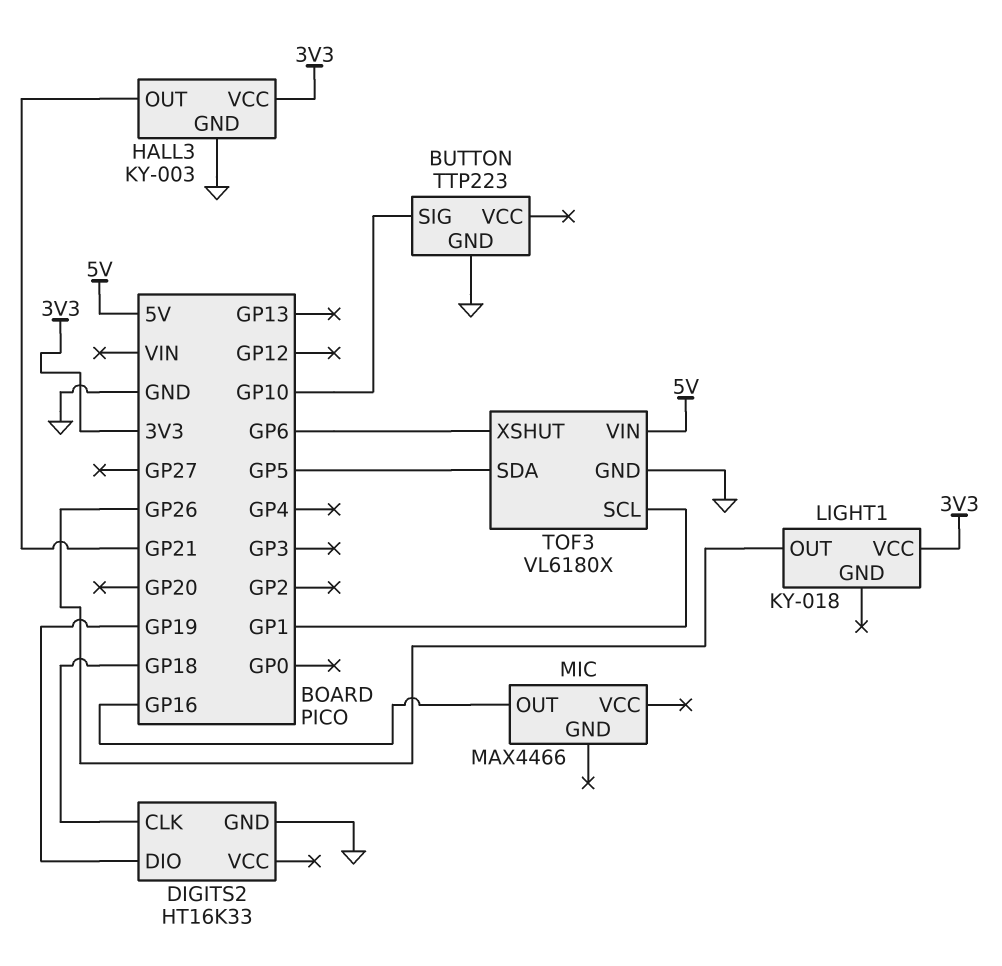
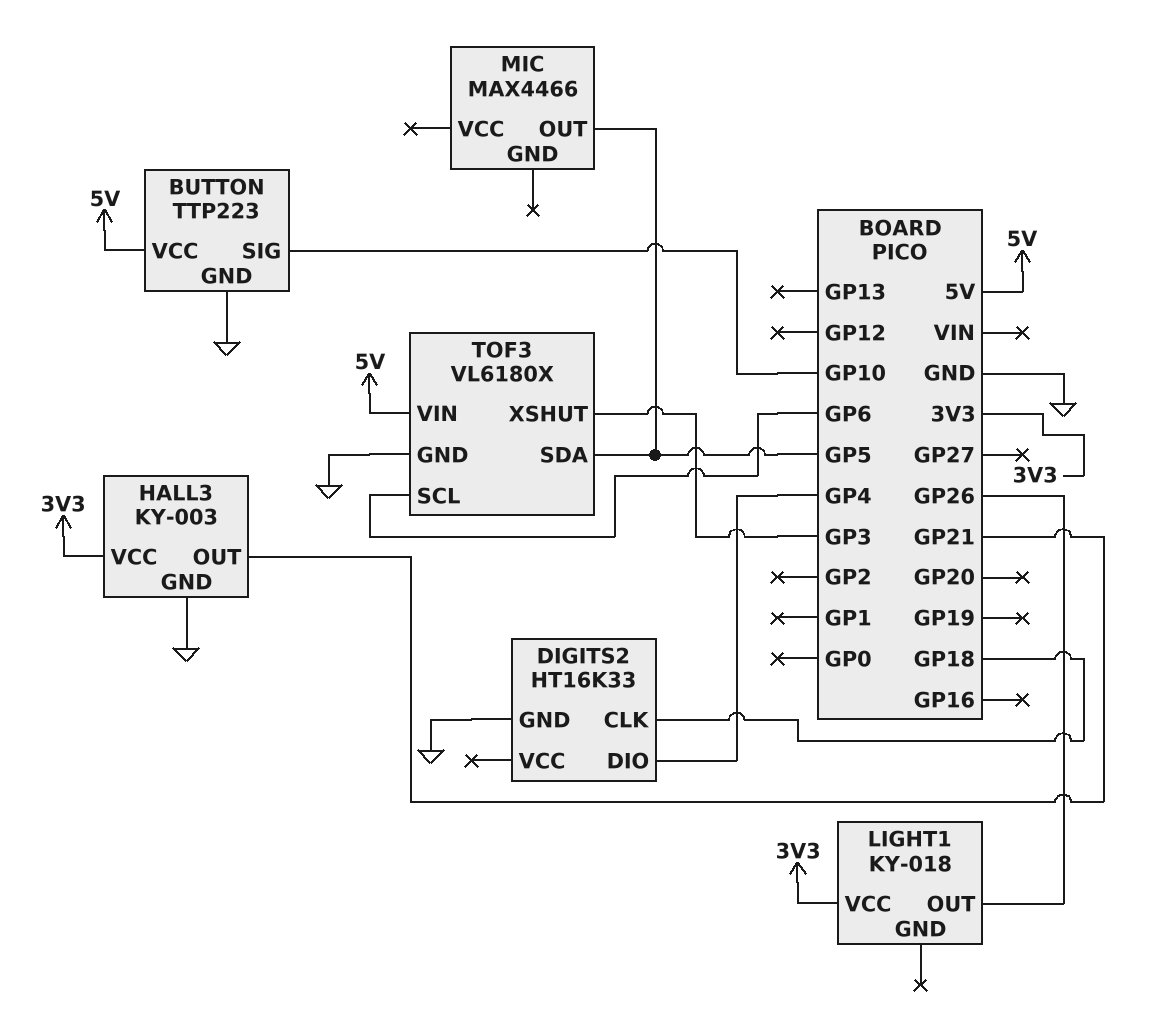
BUTTON pin VCC: none -> 5V
DIGITS2 pin DIO: GP19 -> GP4
MIC pin OUT: GP16 -> GP5
TOF3 pin SCL: GP1 -> GP6
TOF3 pin XSHUT: GP6 -> GP3

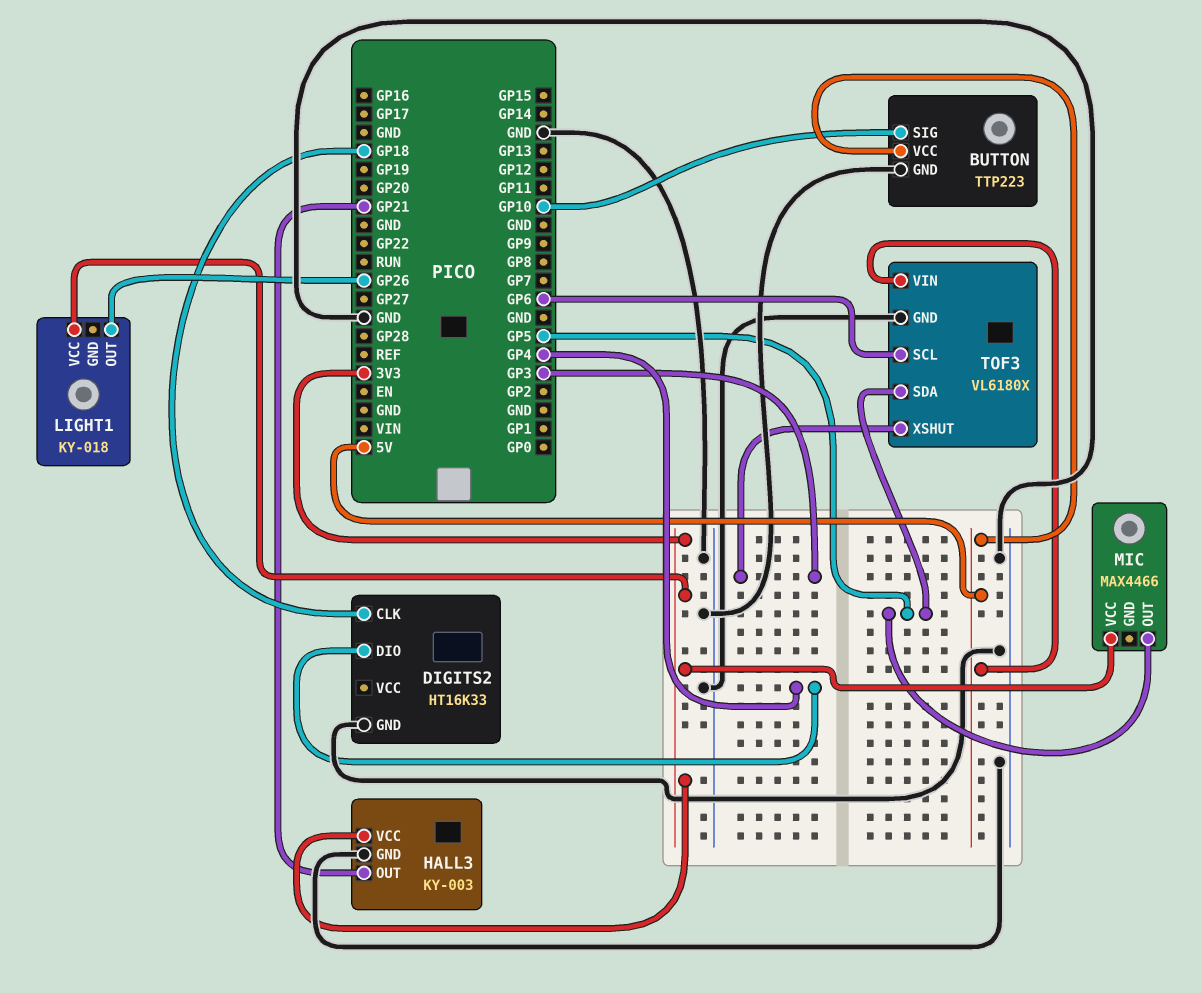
MIC pin VCC: none -> 3V3

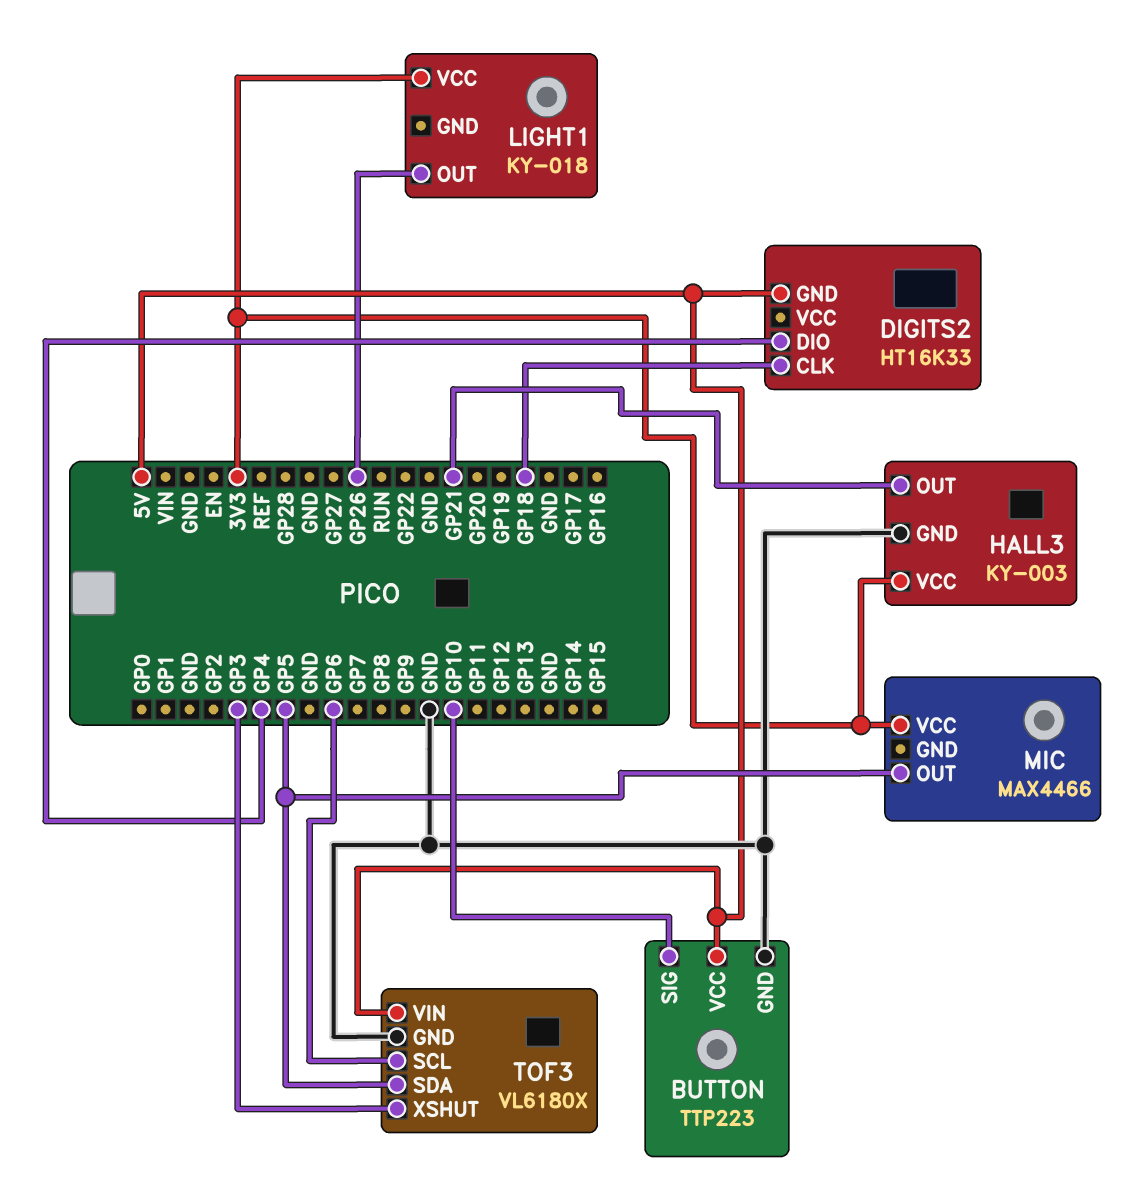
DIGITS2 pin GND: GND -> 5V

